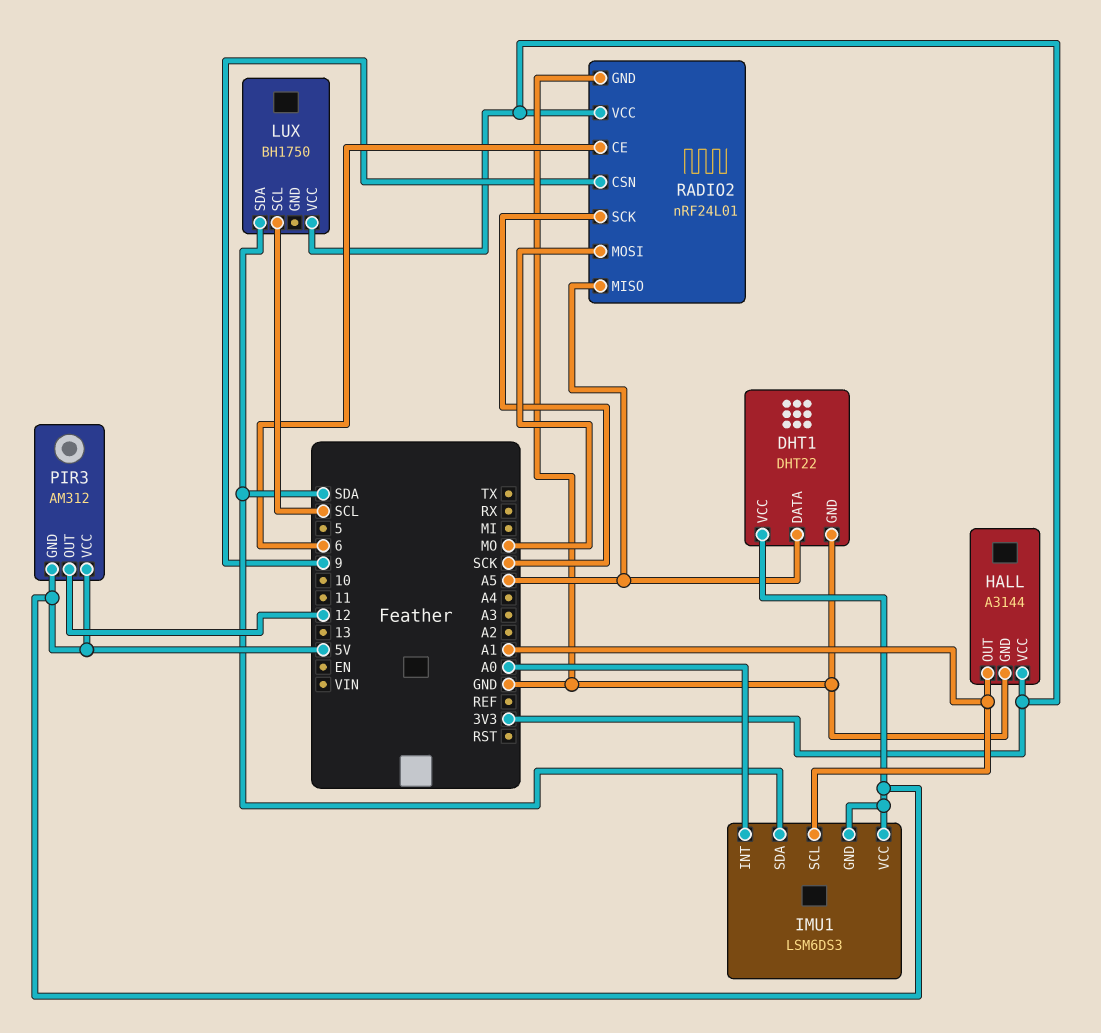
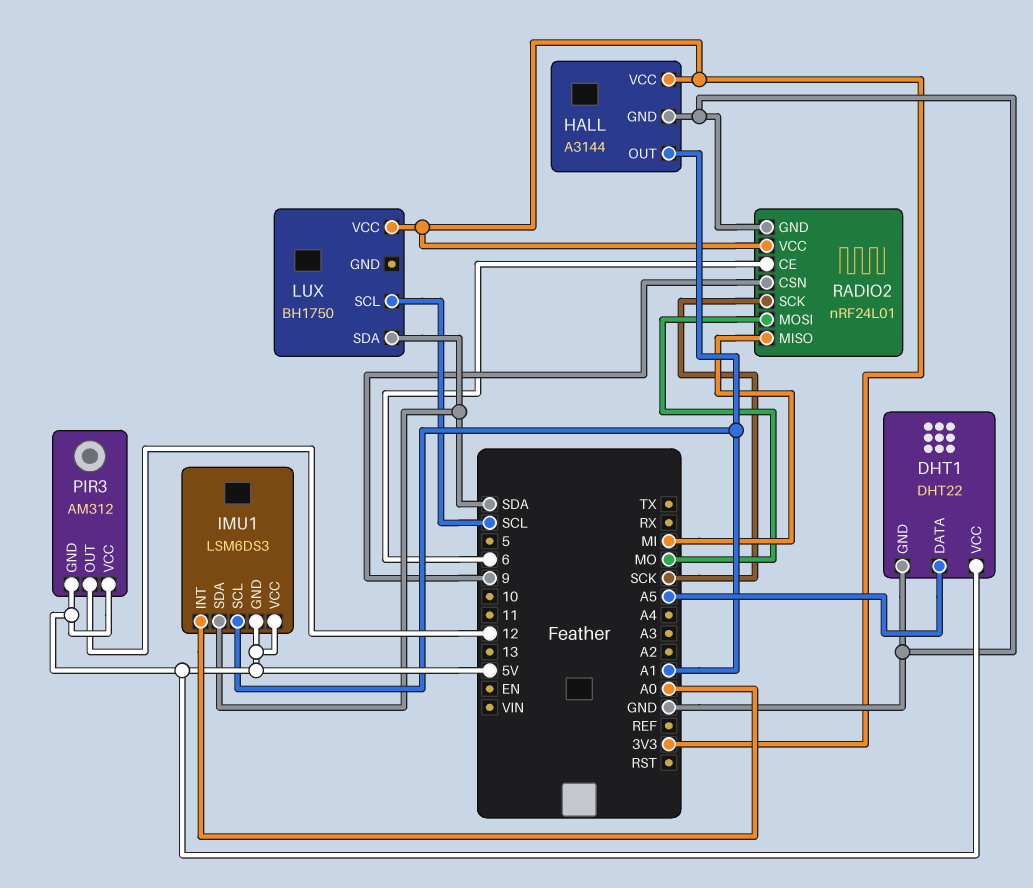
RADIO2 pin MISO: A5 -> MI

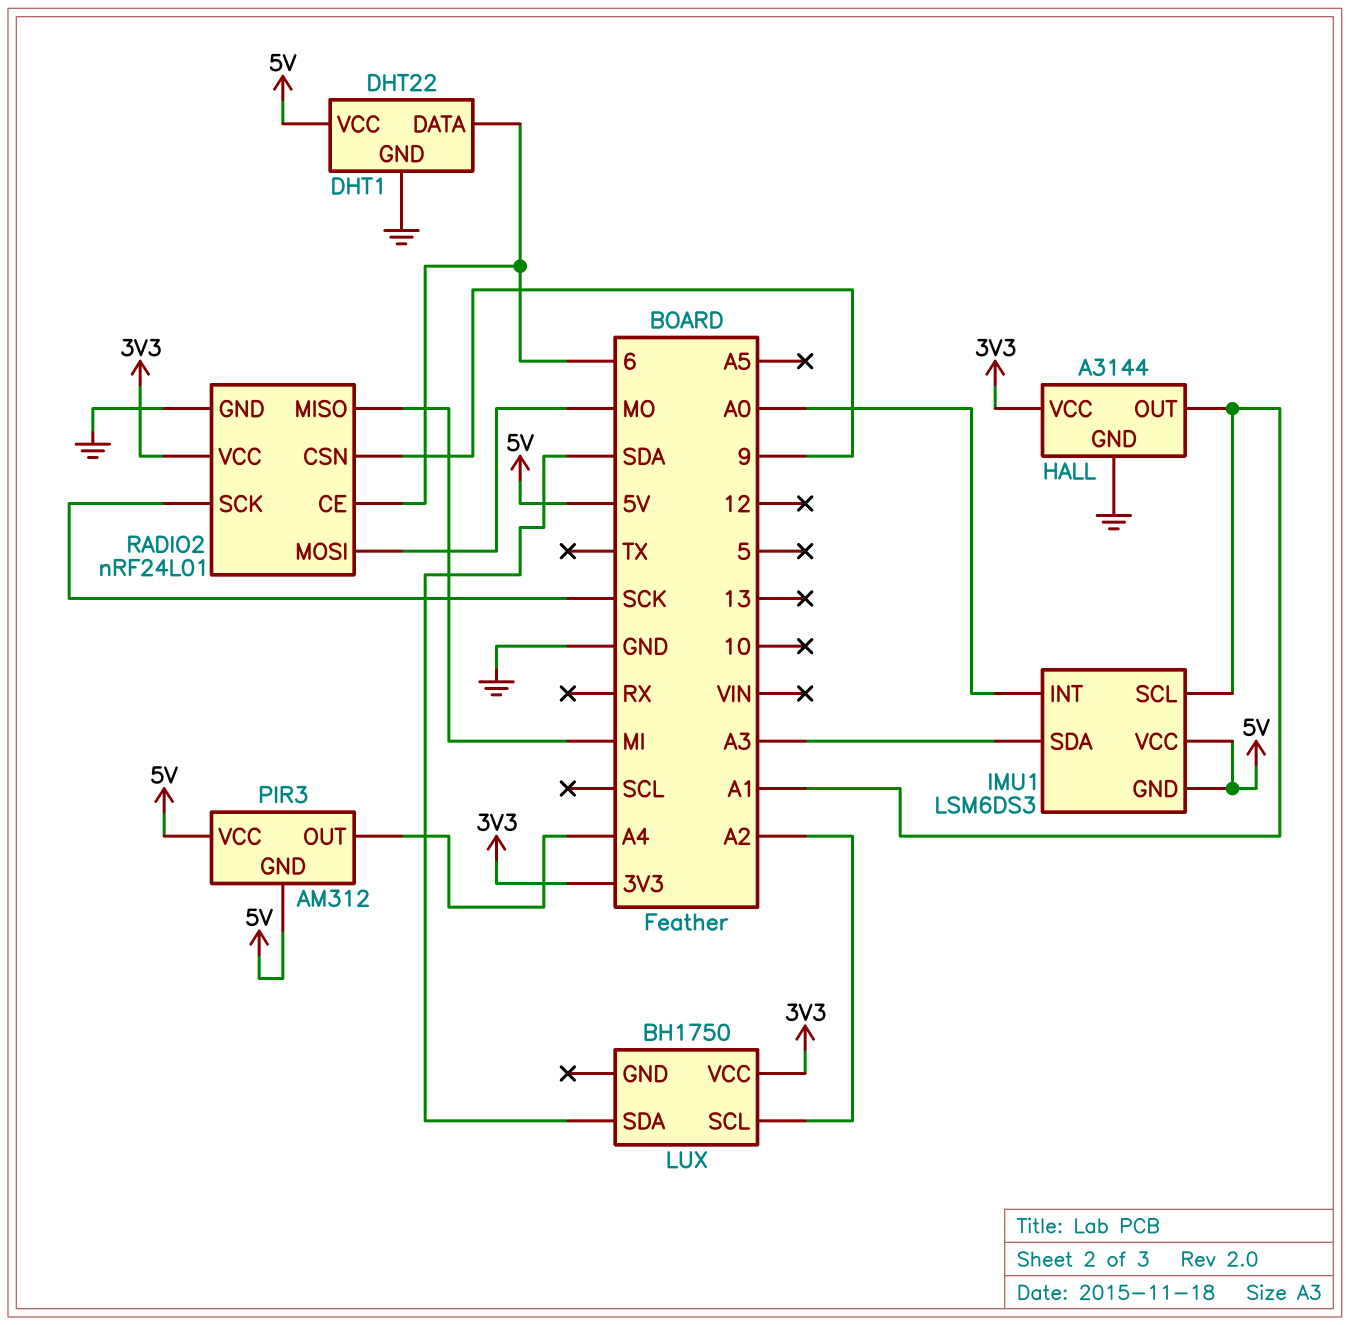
DHT1 pin DATA: A5 -> 6
IMU1 pin SDA: SDA -> A3
LUX pin SCL: SCL -> A2
PIR3 pin OUT: 12 -> A4

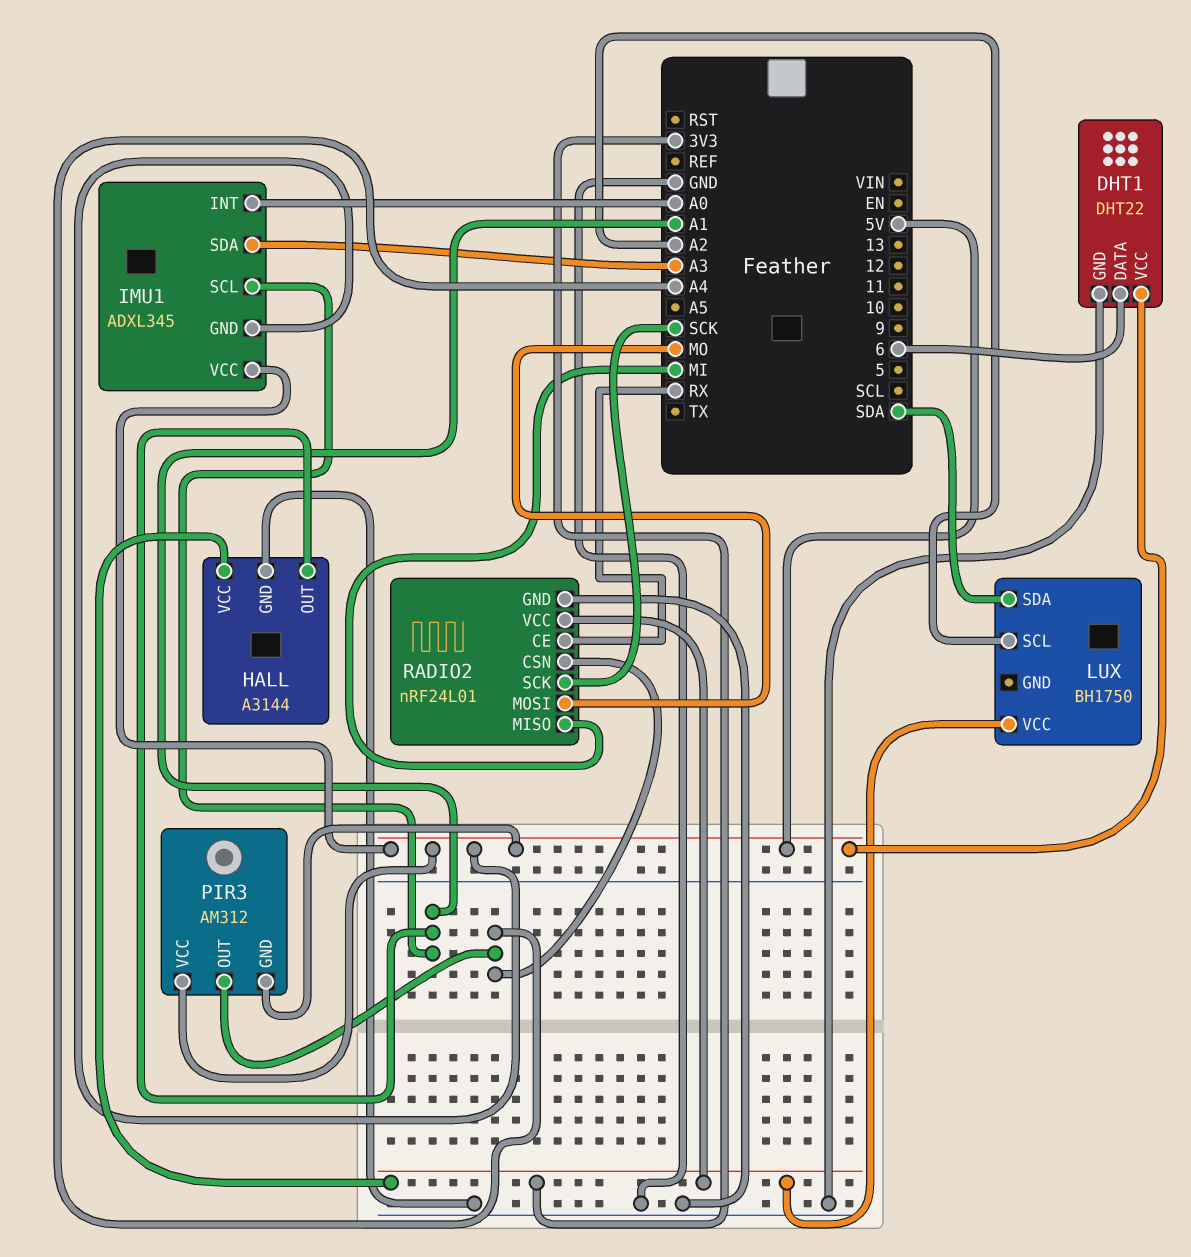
IMU1: LSM6DS3 -> ADXL345
RADIO2 pin CE: 6 -> RX
RADIO2 pin CSN: 9 -> A4

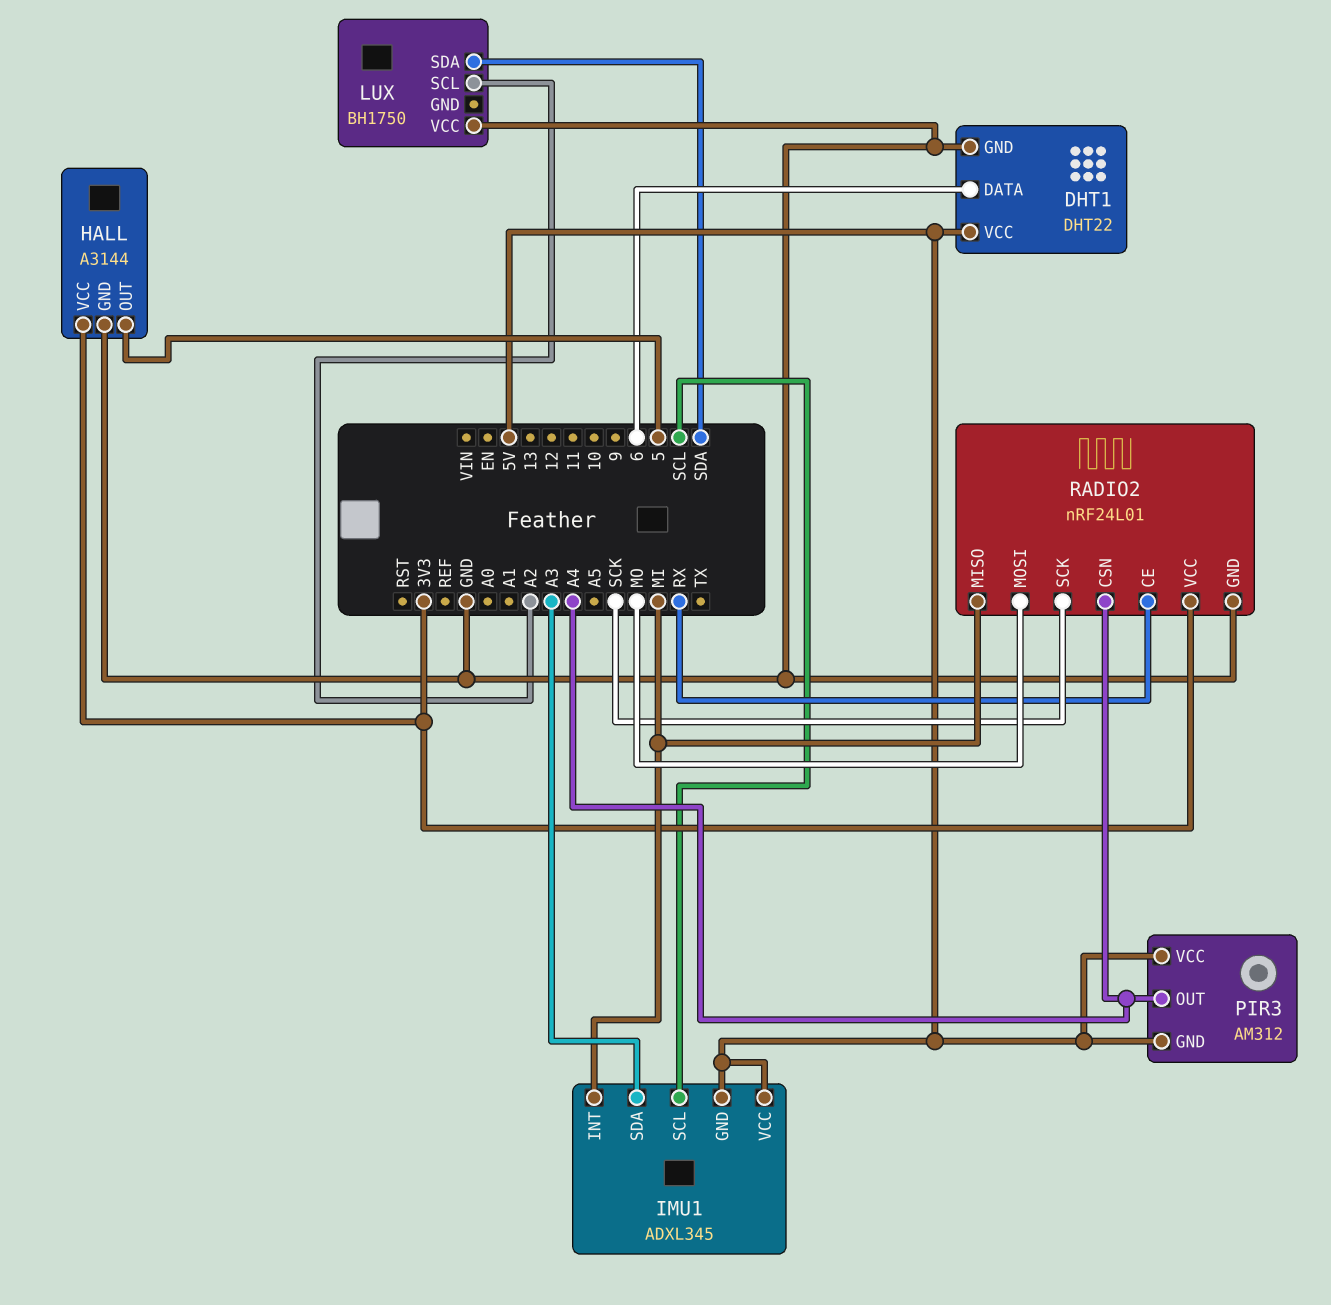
HALL pin OUT: A1 -> 5
IMU1 pin INT: A0 -> MI
IMU1 pin SCL: A1 -> SCL
LUX pin VCC: 3V3 -> GND

